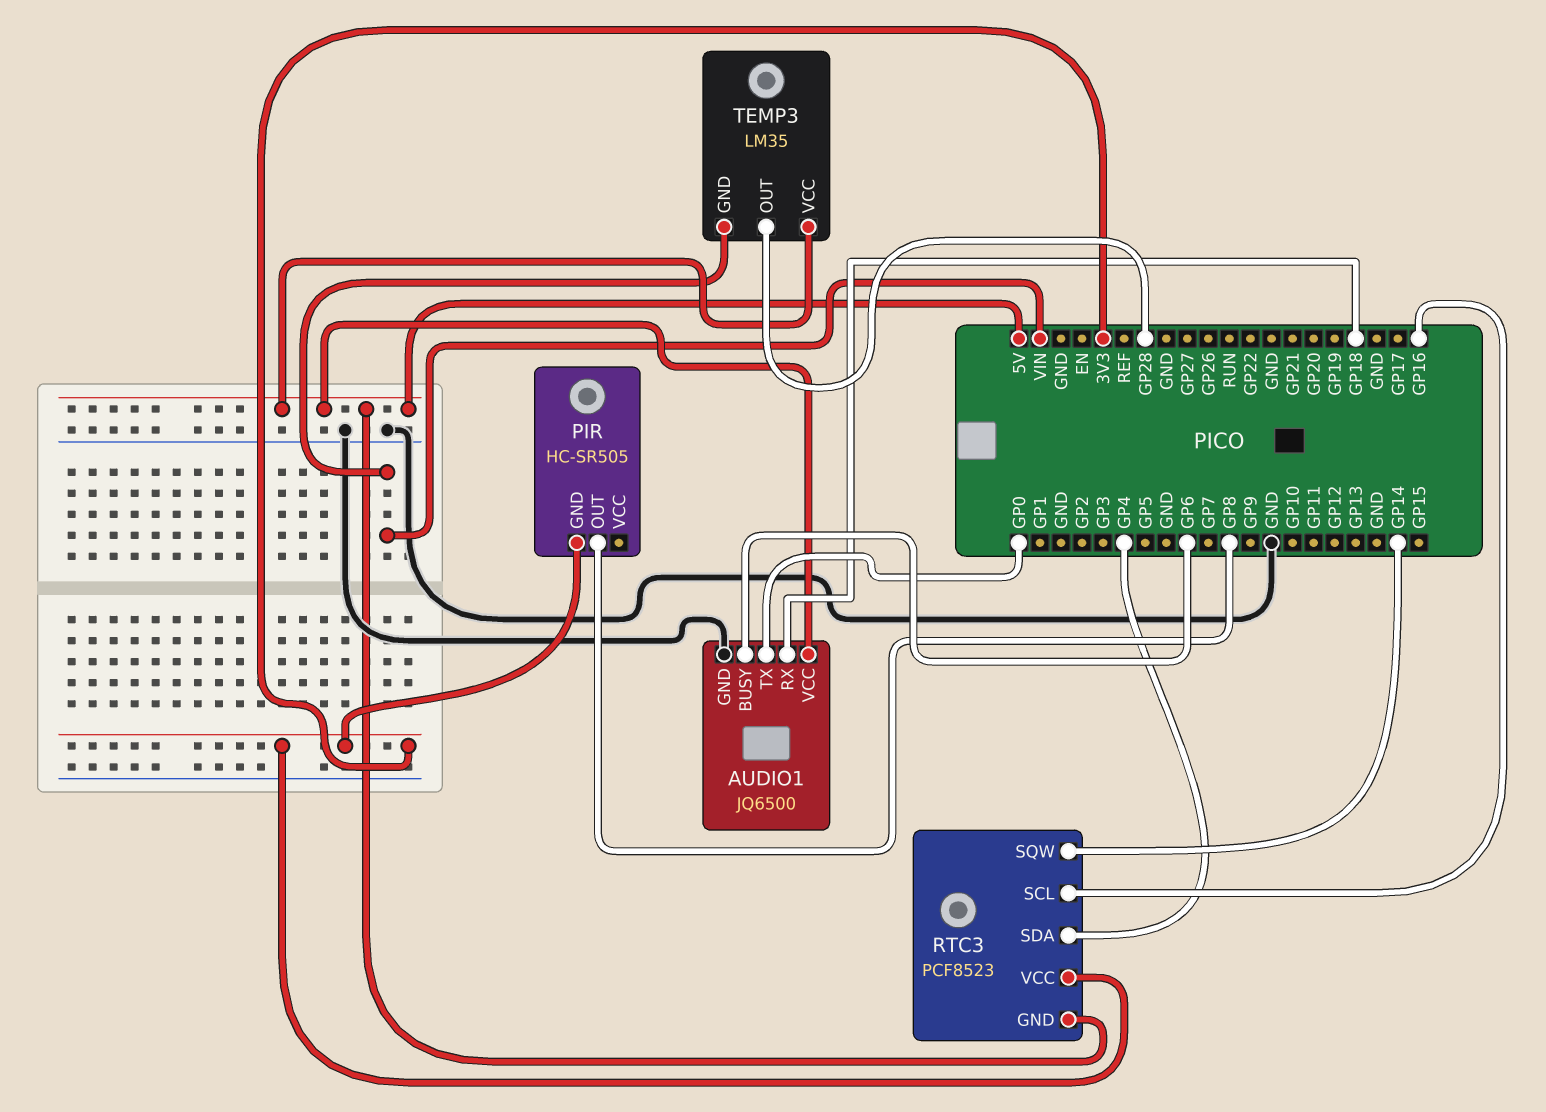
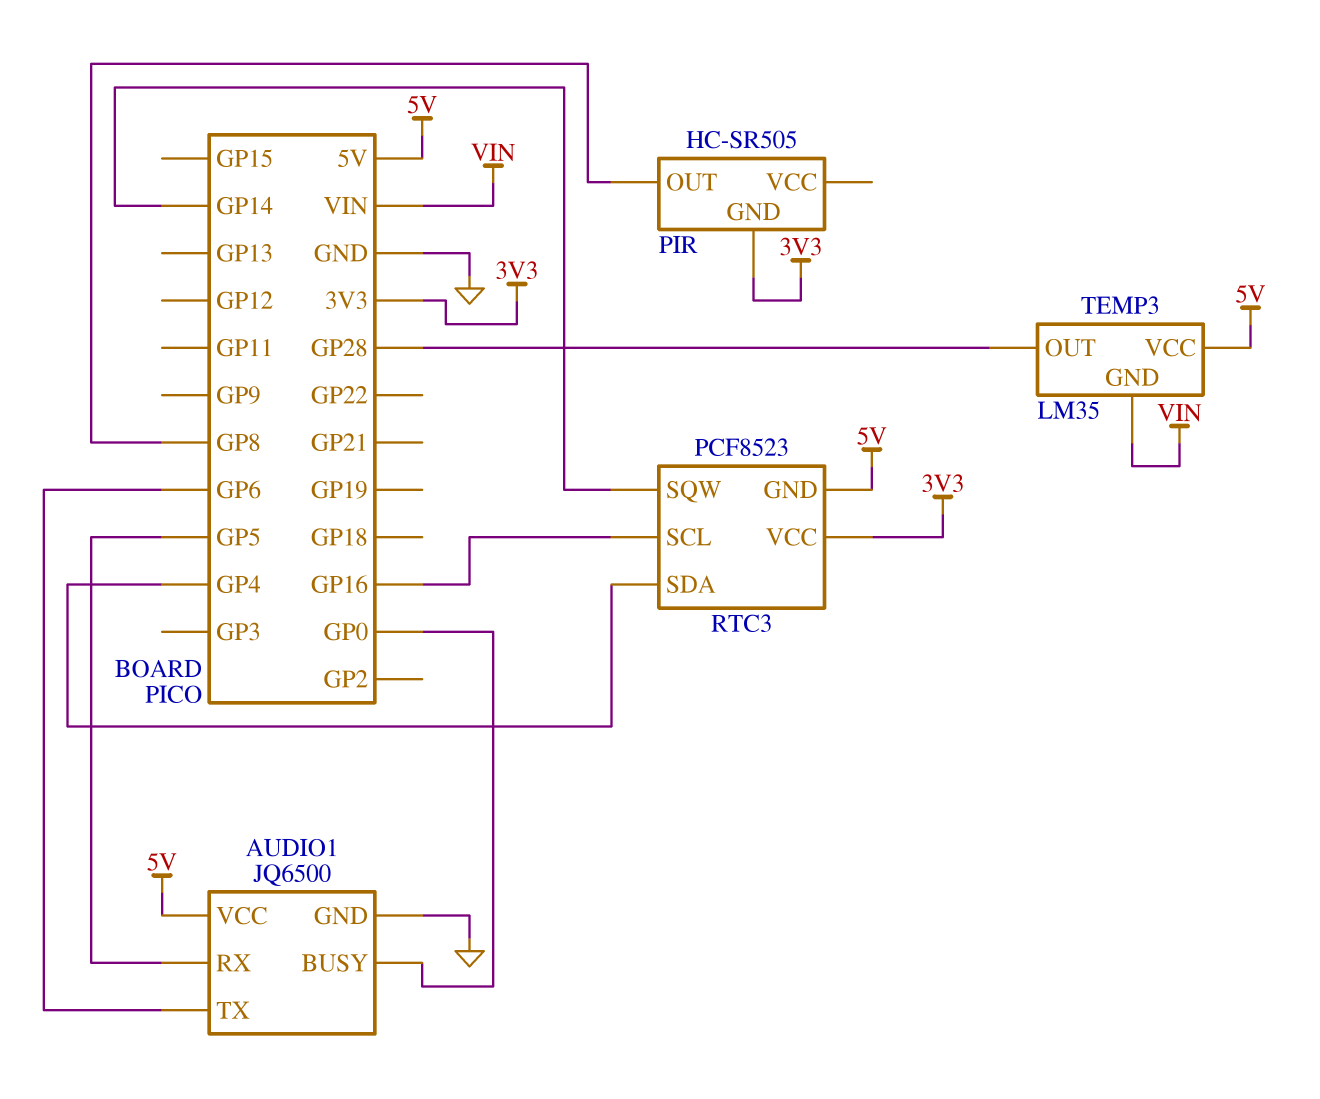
AUDIO1 pin BUSY: GP6 -> GP0
AUDIO1 pin RX: GP18 -> GP5
AUDIO1 pin TX: GP0 -> GP6

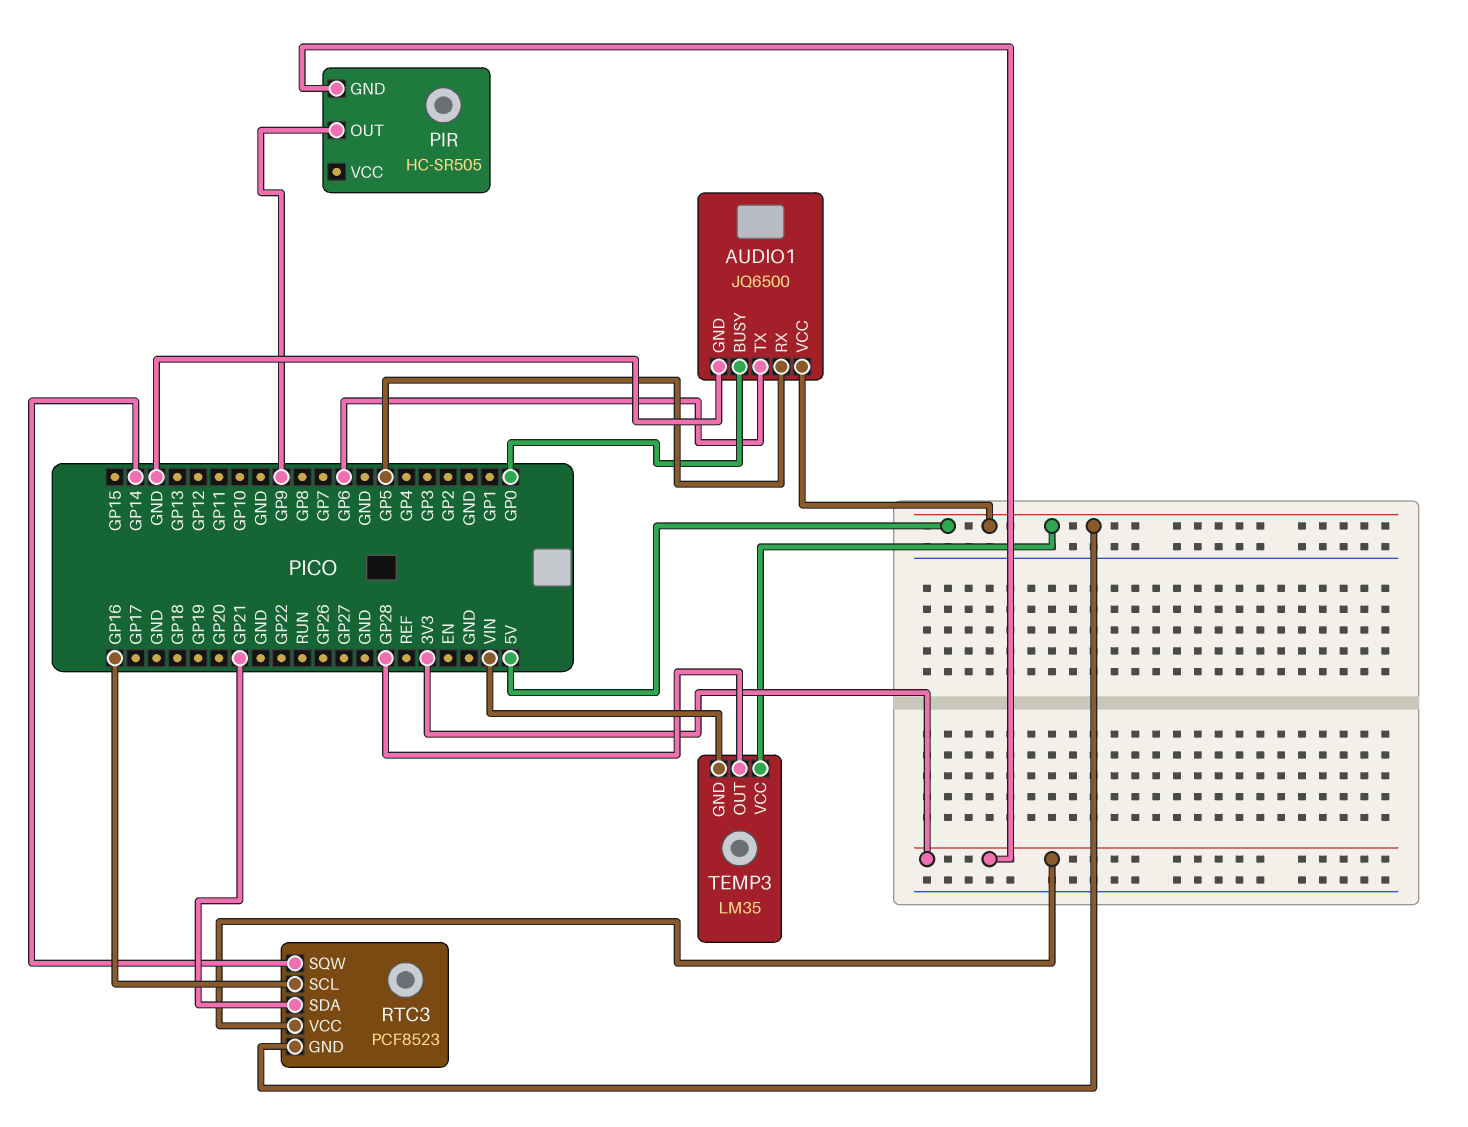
PIR pin OUT: GP8 -> GP9
RTC3 pin SDA: GP4 -> GP21

